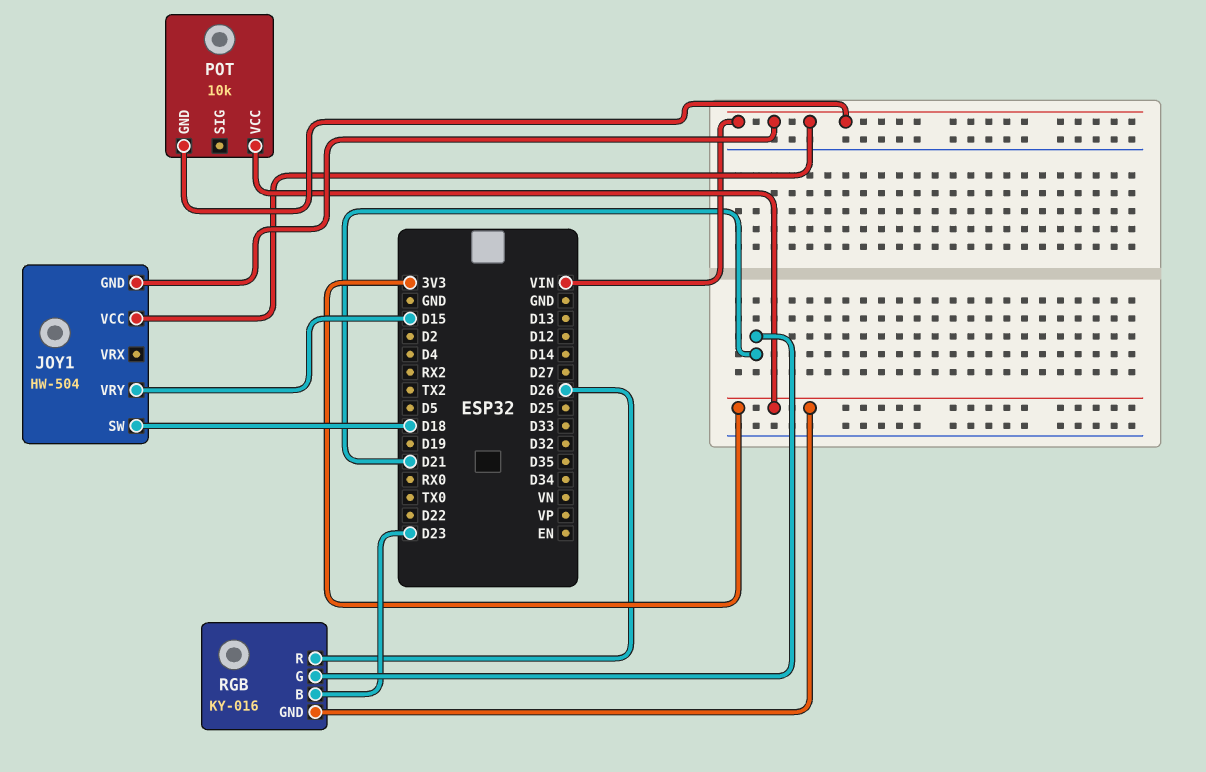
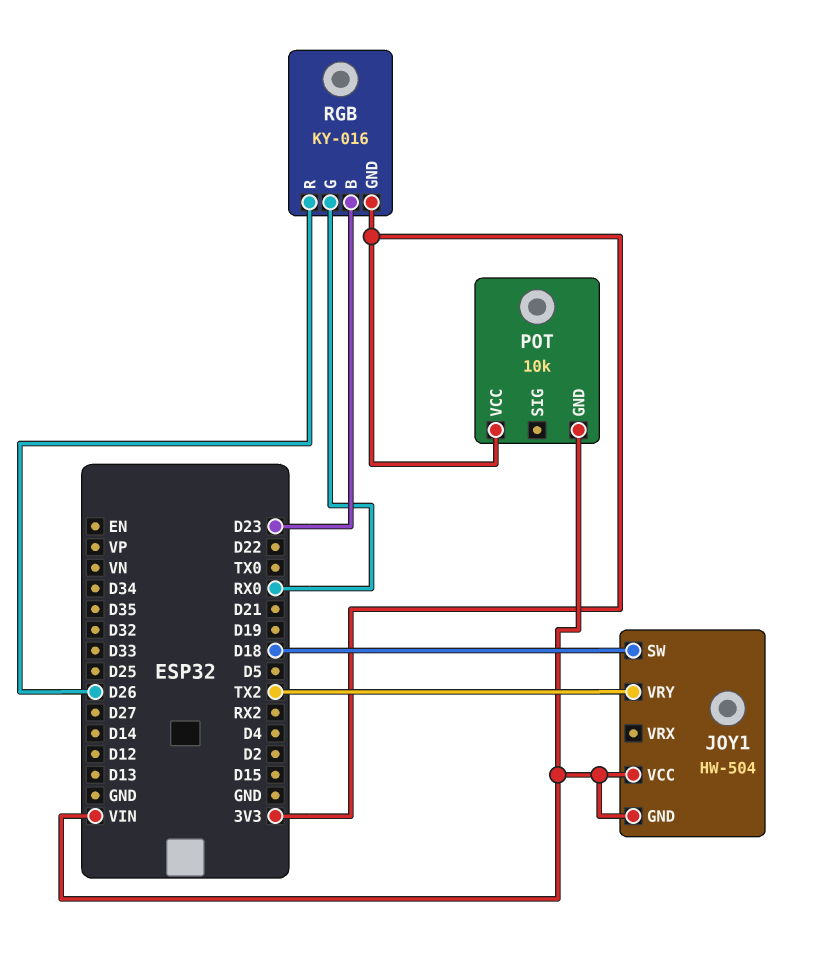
JOY1 pin VRY: D15 -> TX2
RGB pin G: D21 -> RX0

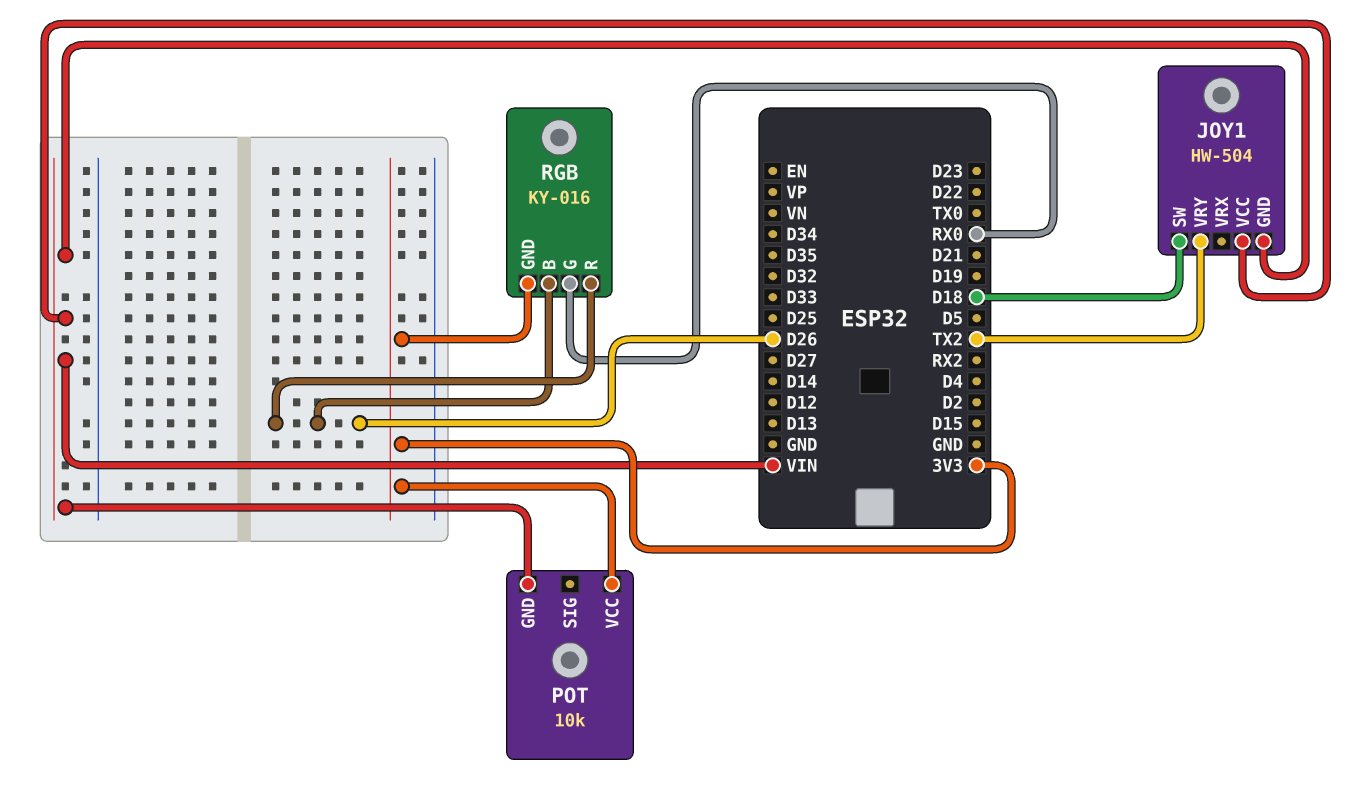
RGB pin B: D23 -> D26

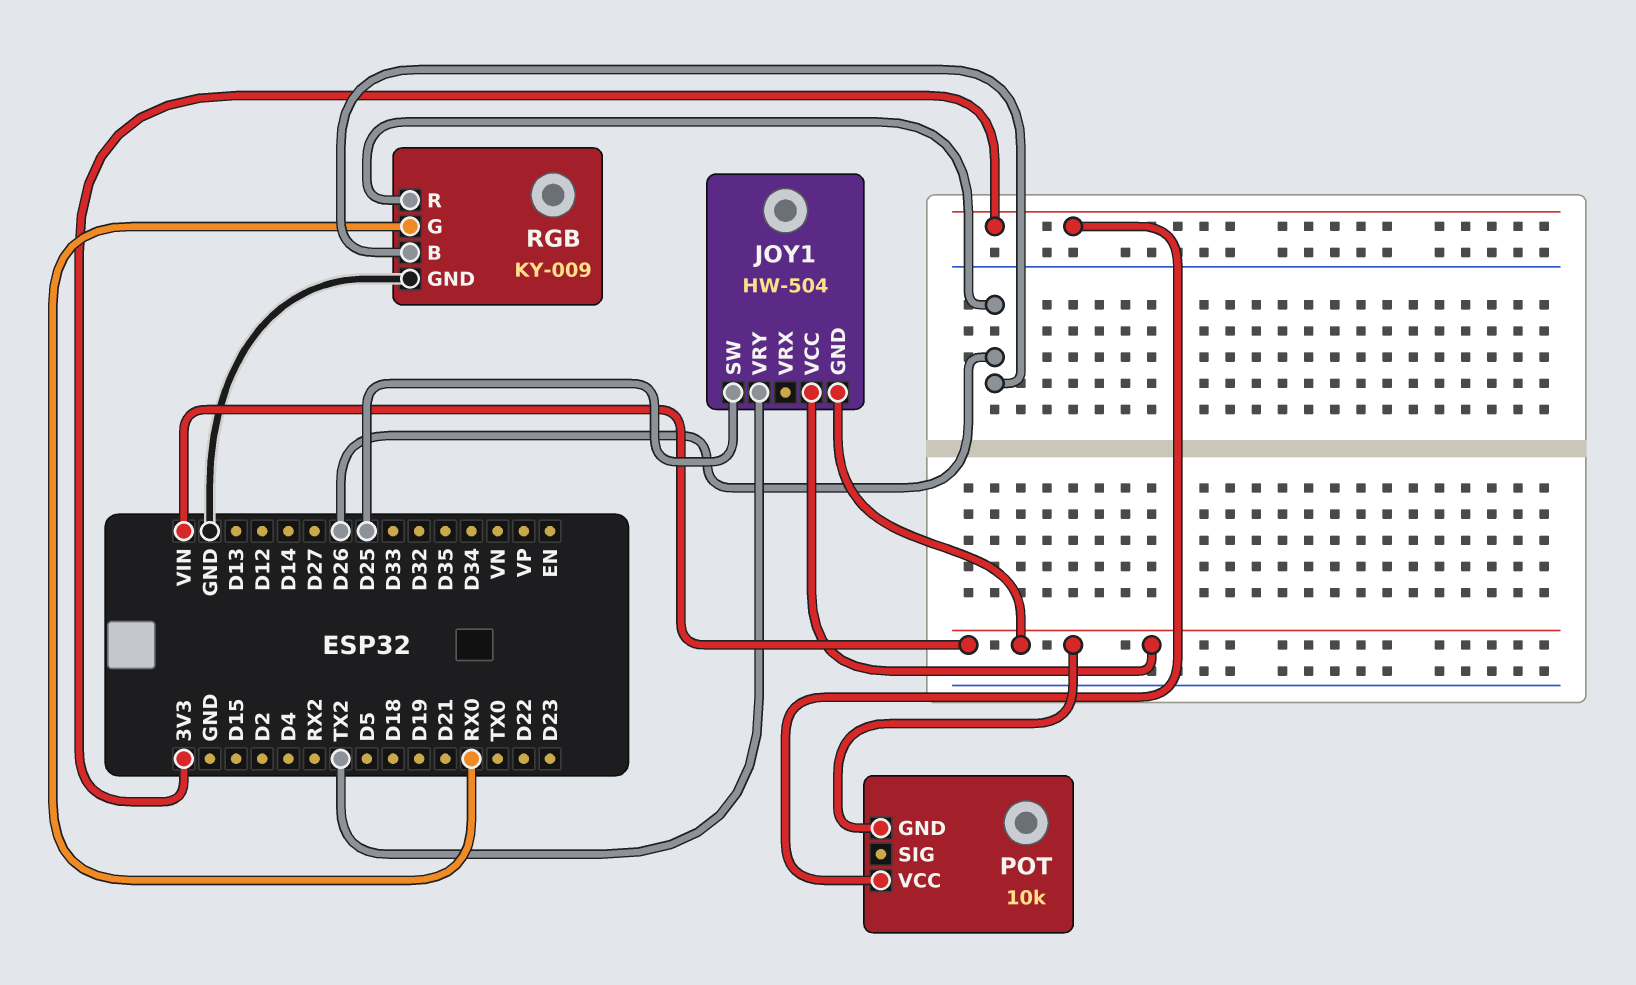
JOY1 pin SW: D18 -> D25
RGB: KY-016 -> KY-009
RGB pin GND: 3V3 -> GND

